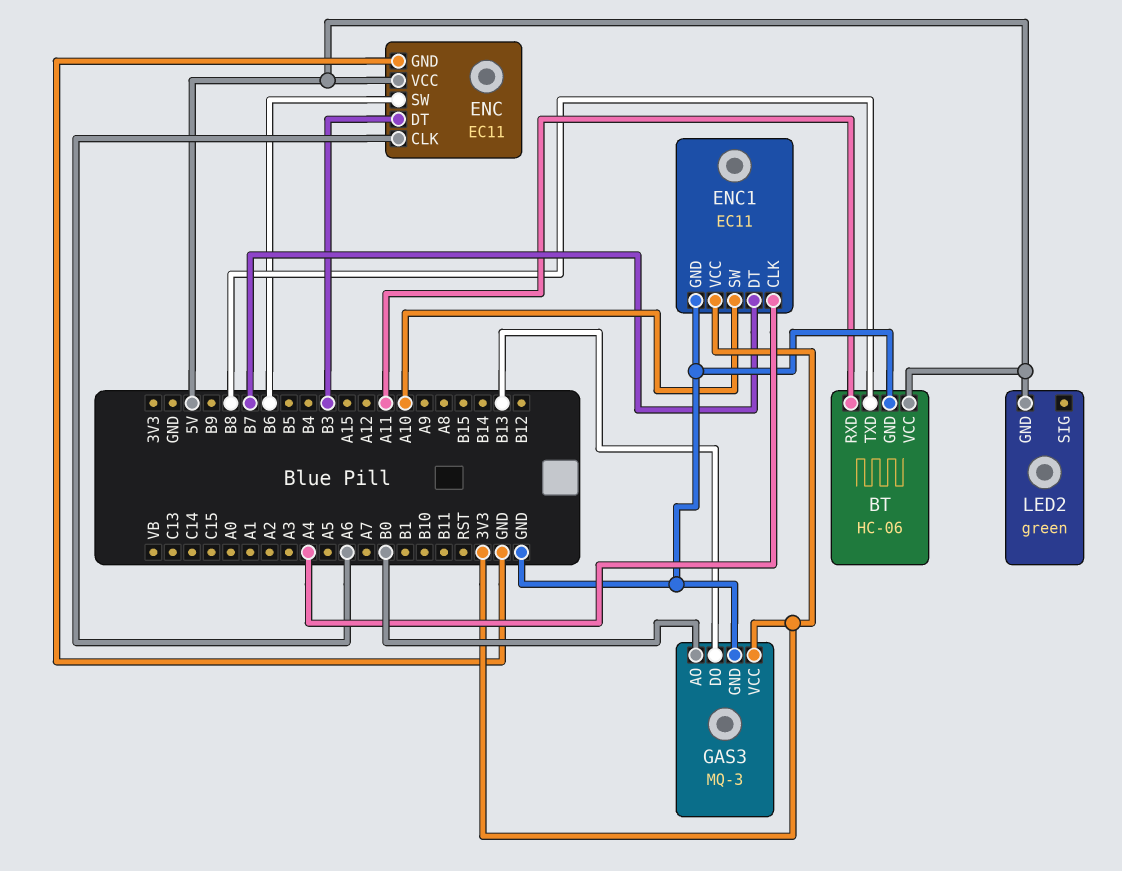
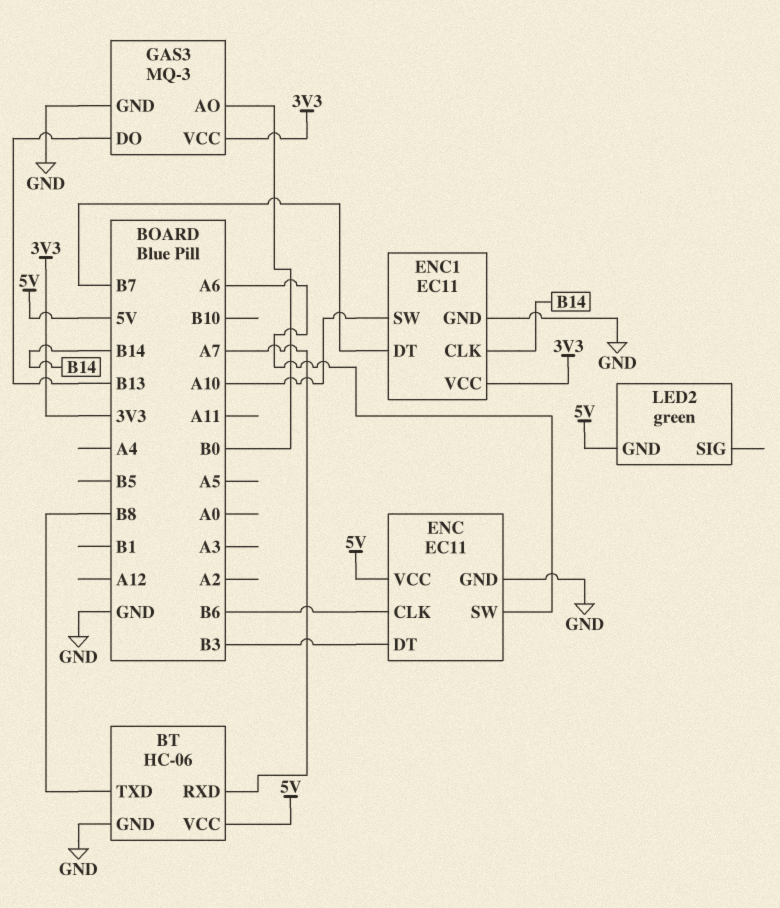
BT pin RXD: A11 -> A7
ENC pin CLK: A6 -> B6
ENC pin SW: B6 -> A6
ENC1 pin CLK: A4 -> B14

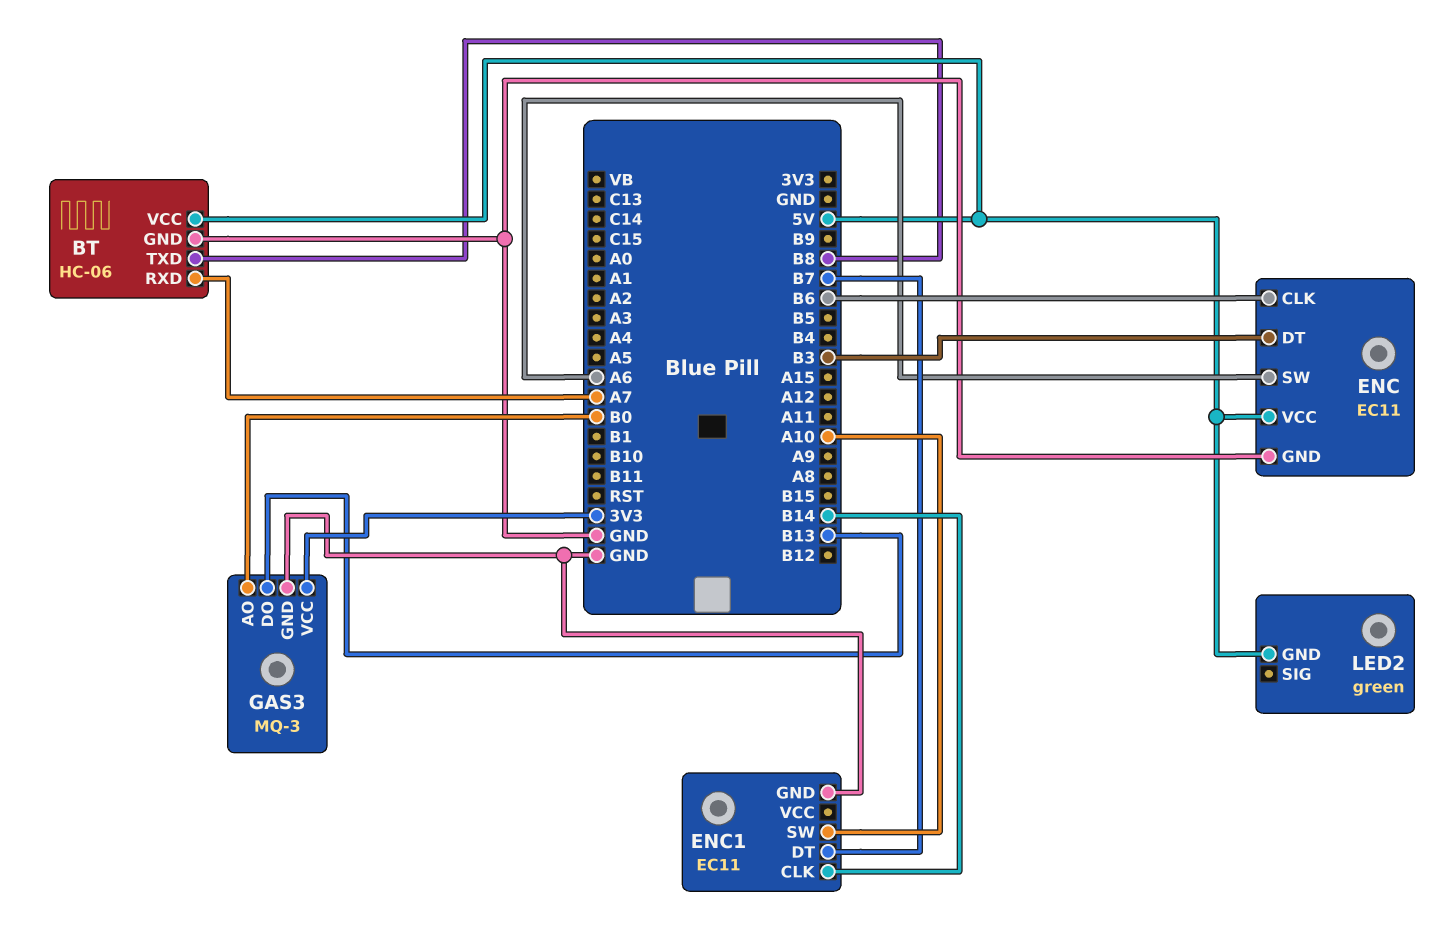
ENC1 pin VCC: 3V3 -> none

